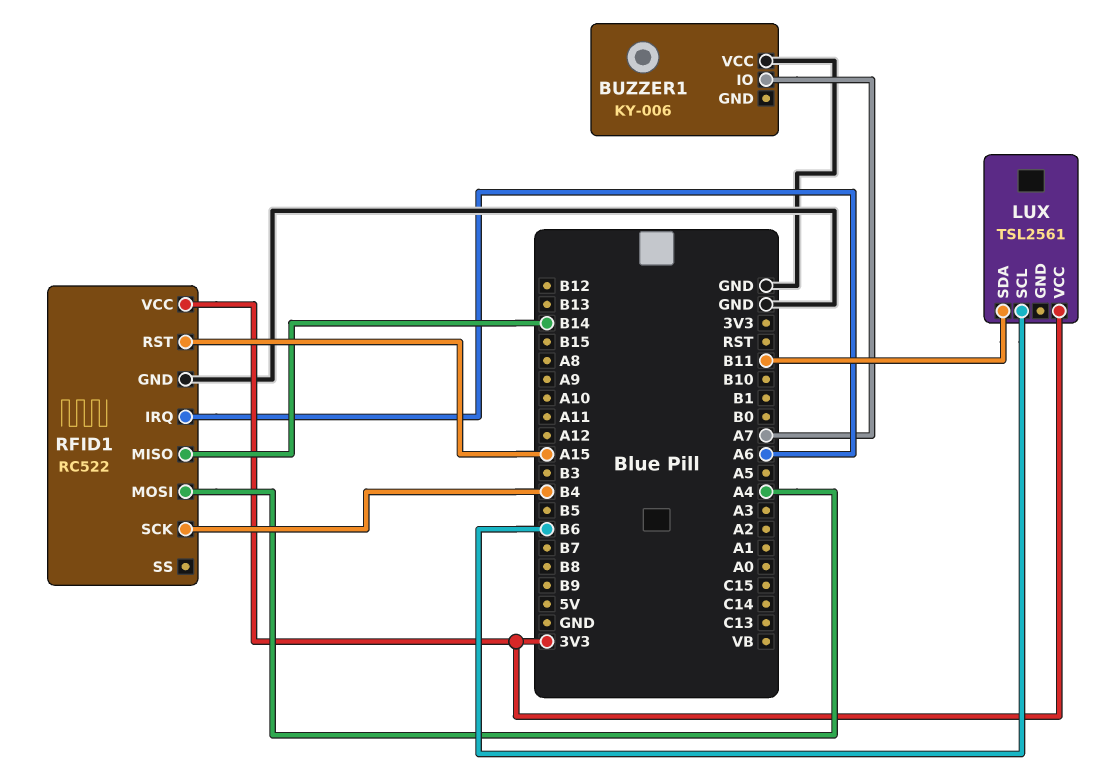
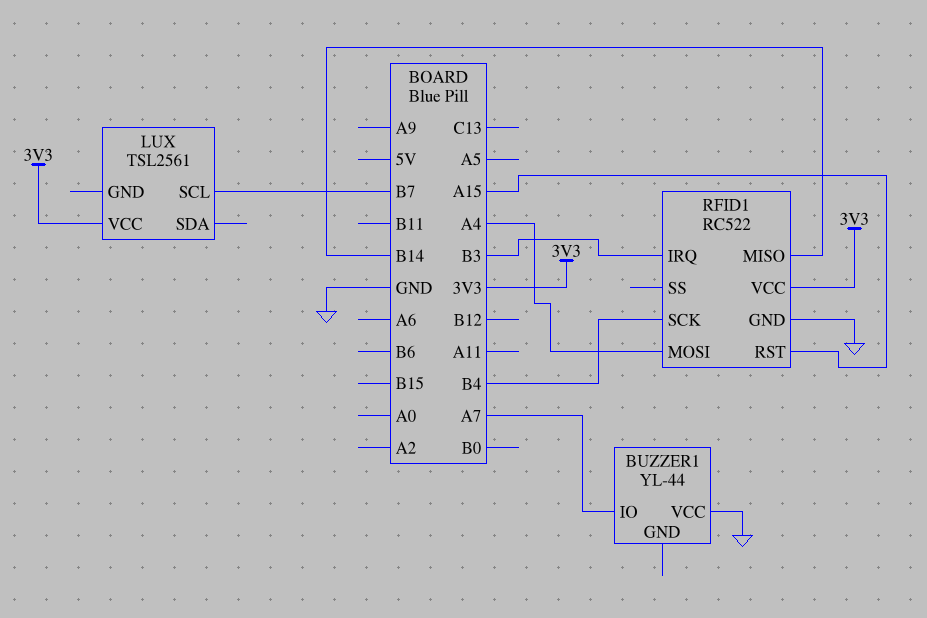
BUZZER1: KY-006 -> YL-44
LUX pin SCL: B6 -> B7
LUX pin SDA: B11 -> none
RFID1 pin IRQ: A6 -> B3

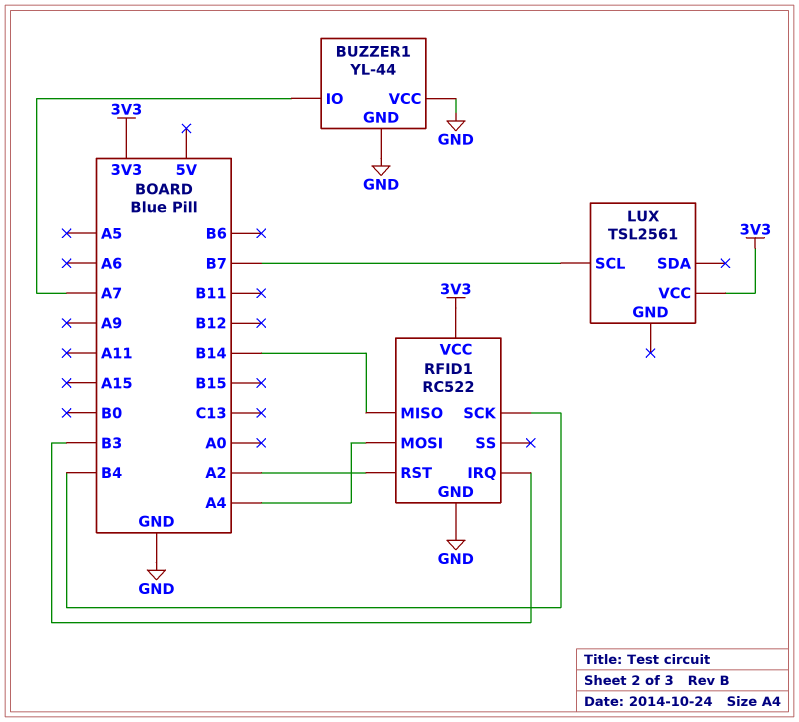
BUZZER1 pin GND: none -> GND
RFID1 pin RST: A15 -> A2

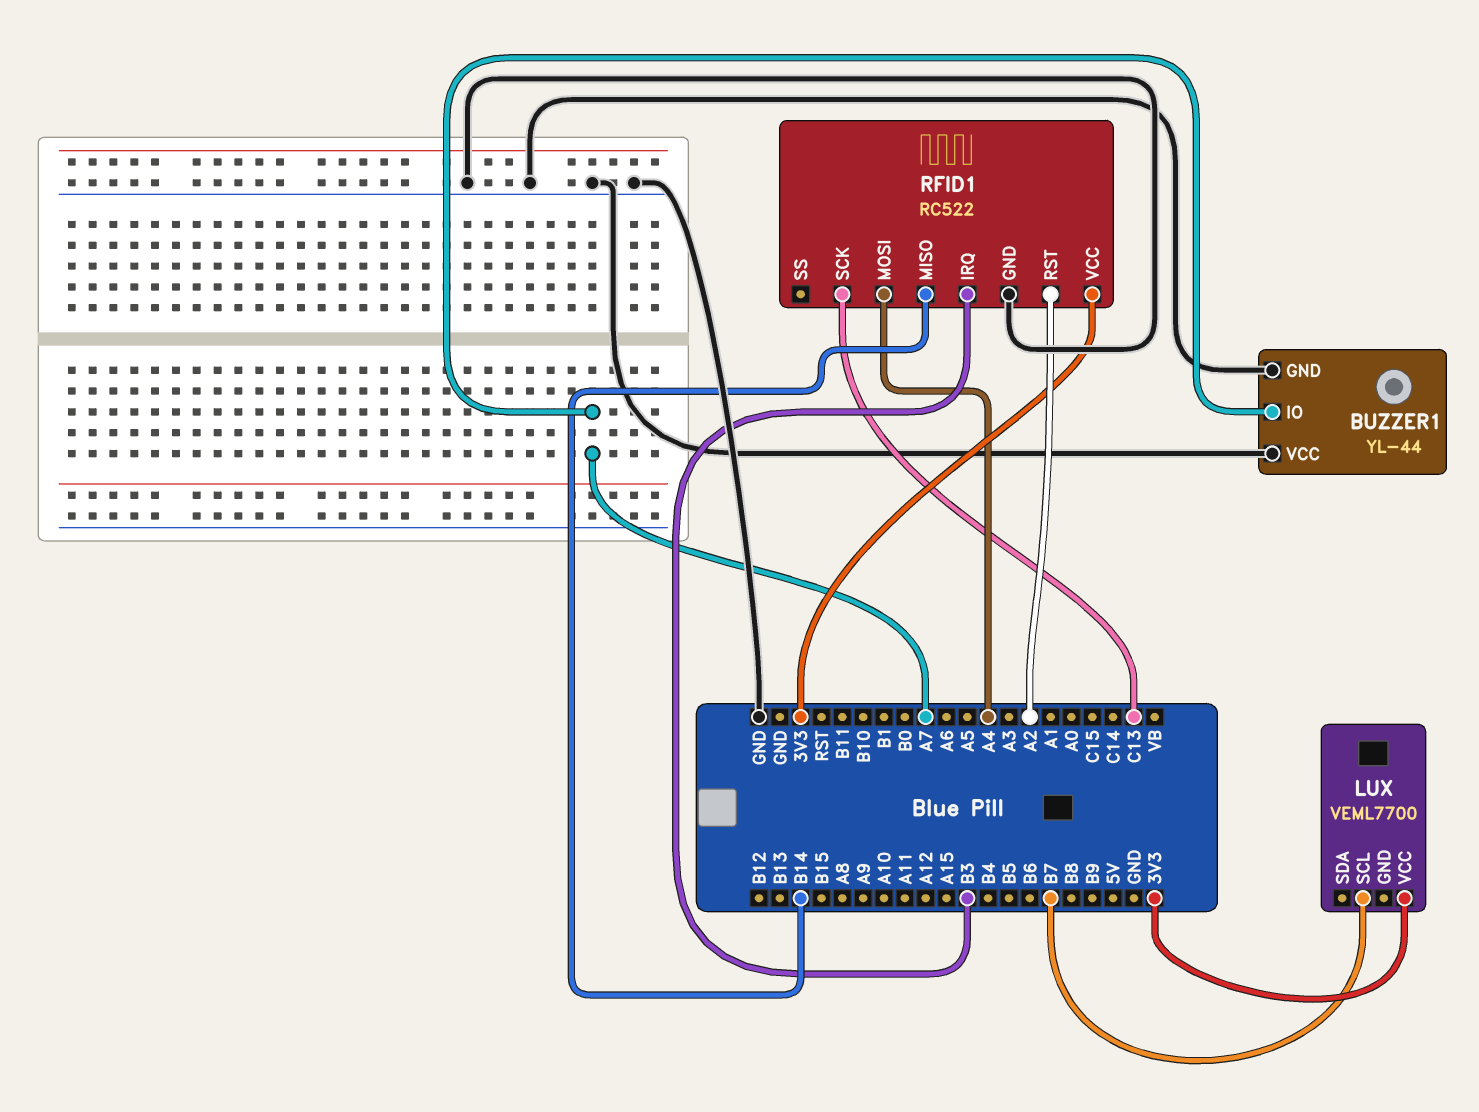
LUX: TSL2561 -> VEML7700
RFID1 pin SCK: B4 -> C13

